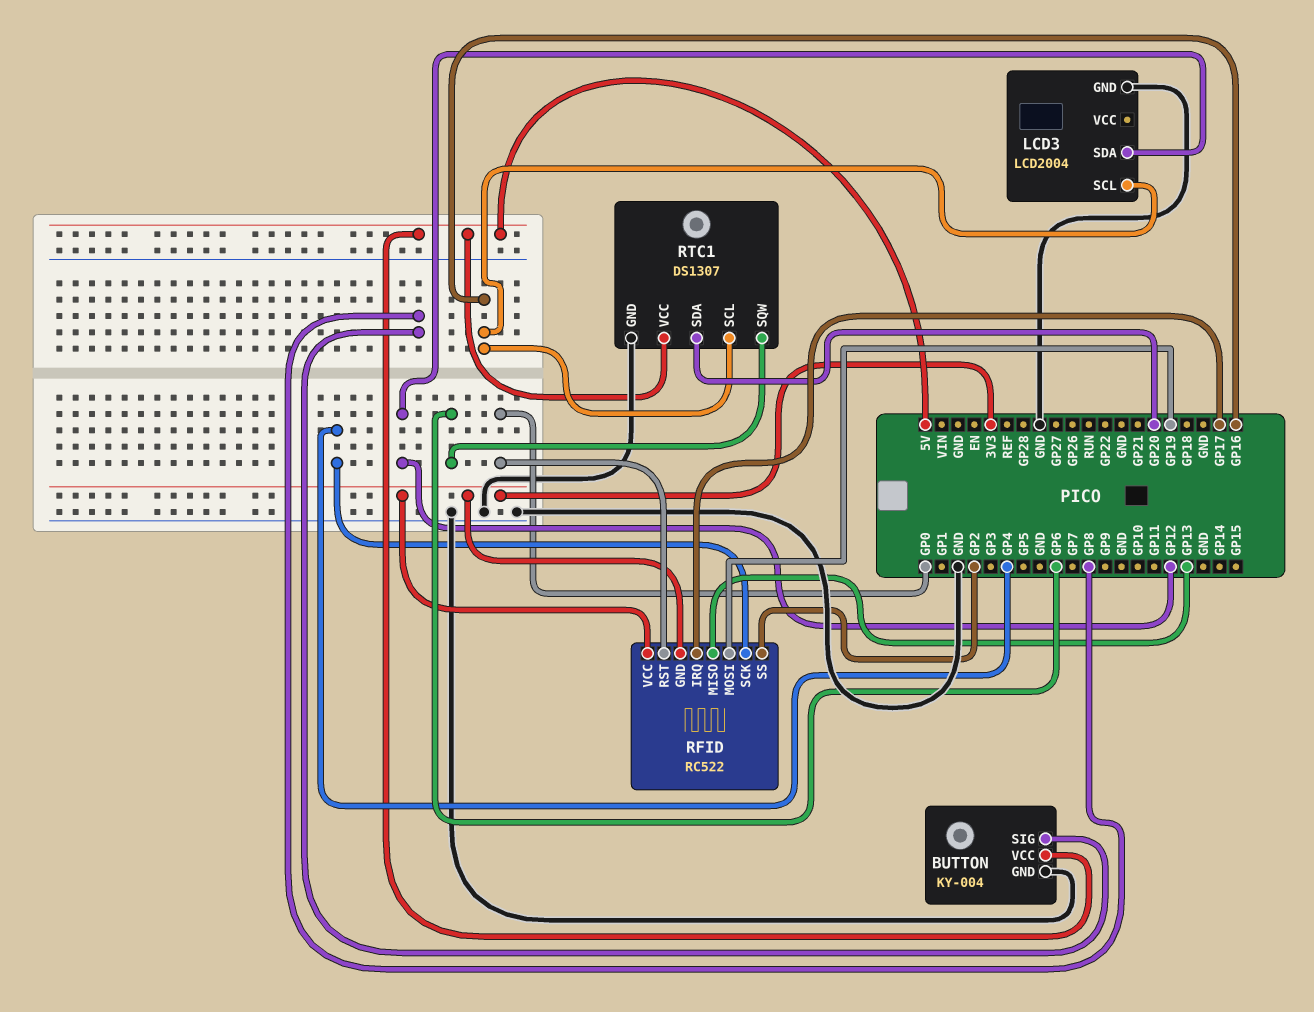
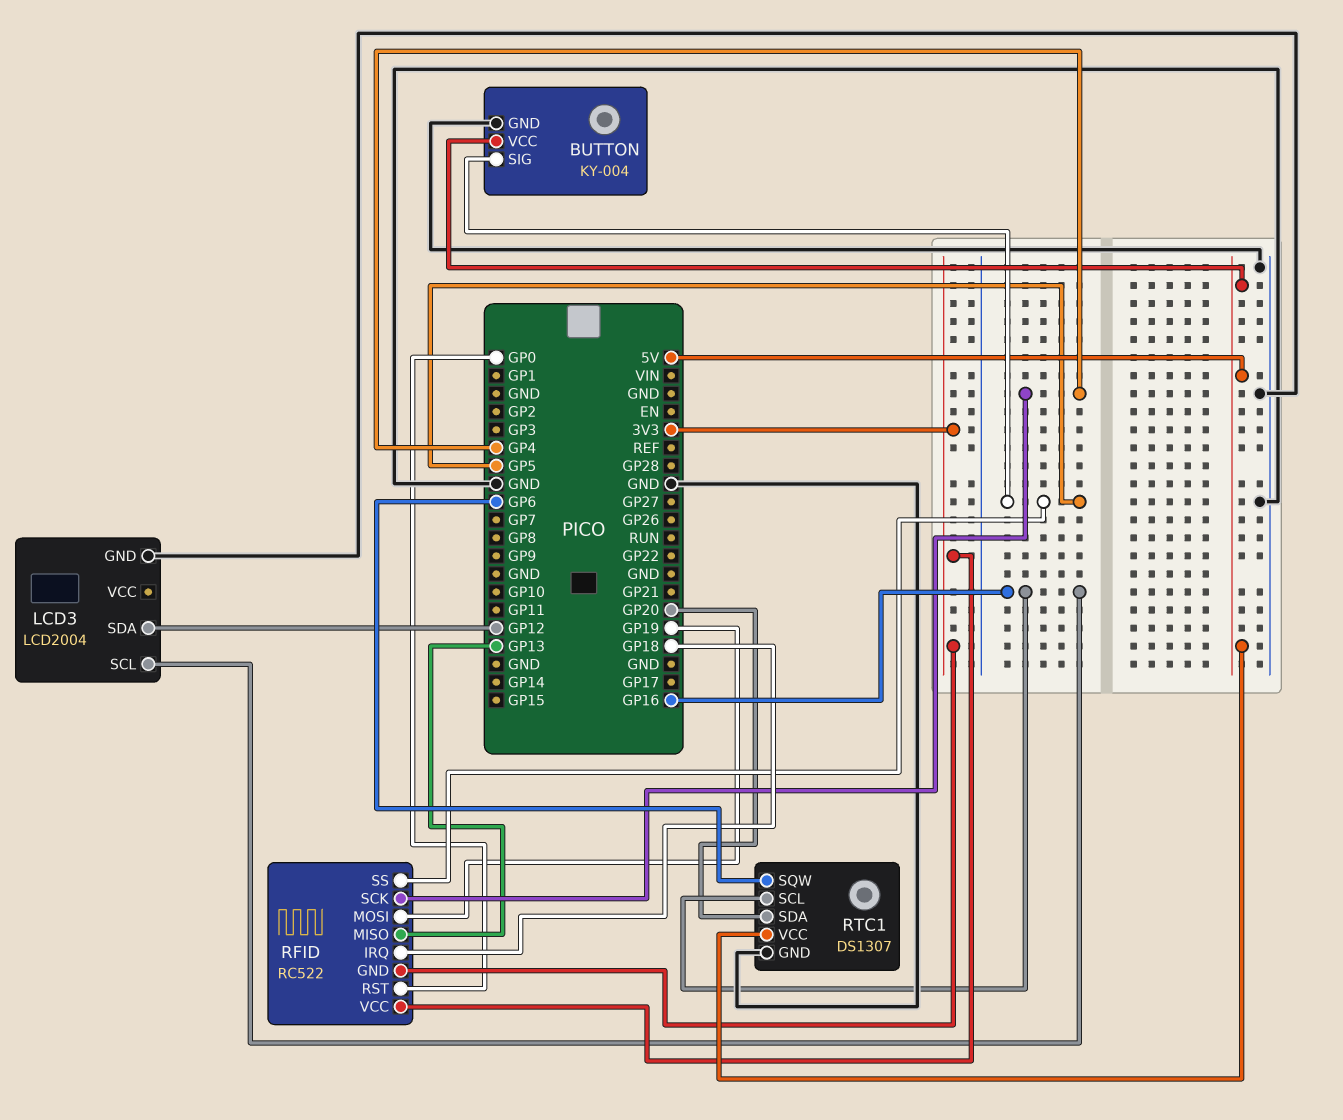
BUTTON pin SIG: GP8 -> GP5
RFID pin IRQ: GP17 -> GP18
RFID pin SS: GP2 -> GP5

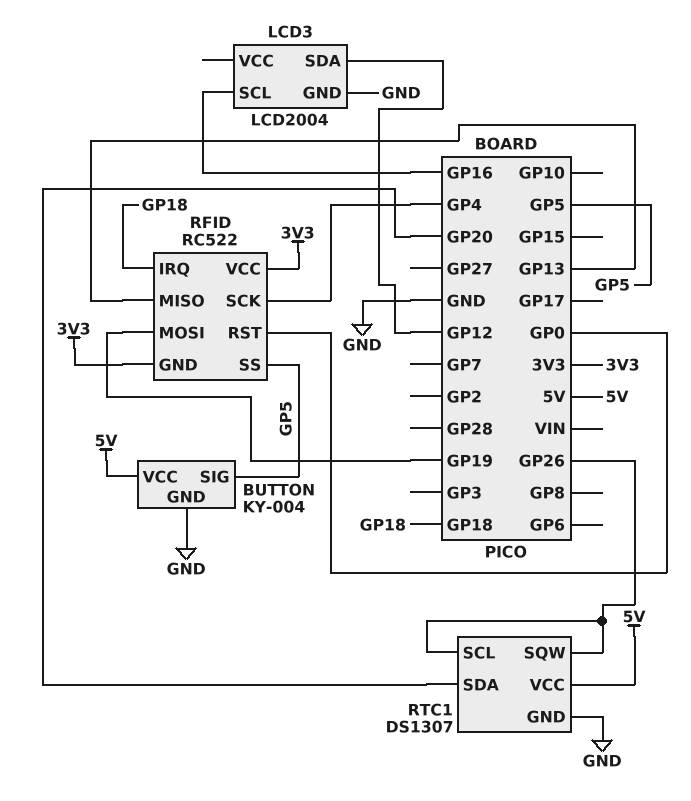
RTC1 pin SCL: GP16 -> GP26
RTC1 pin SQW: GP6 -> GP26

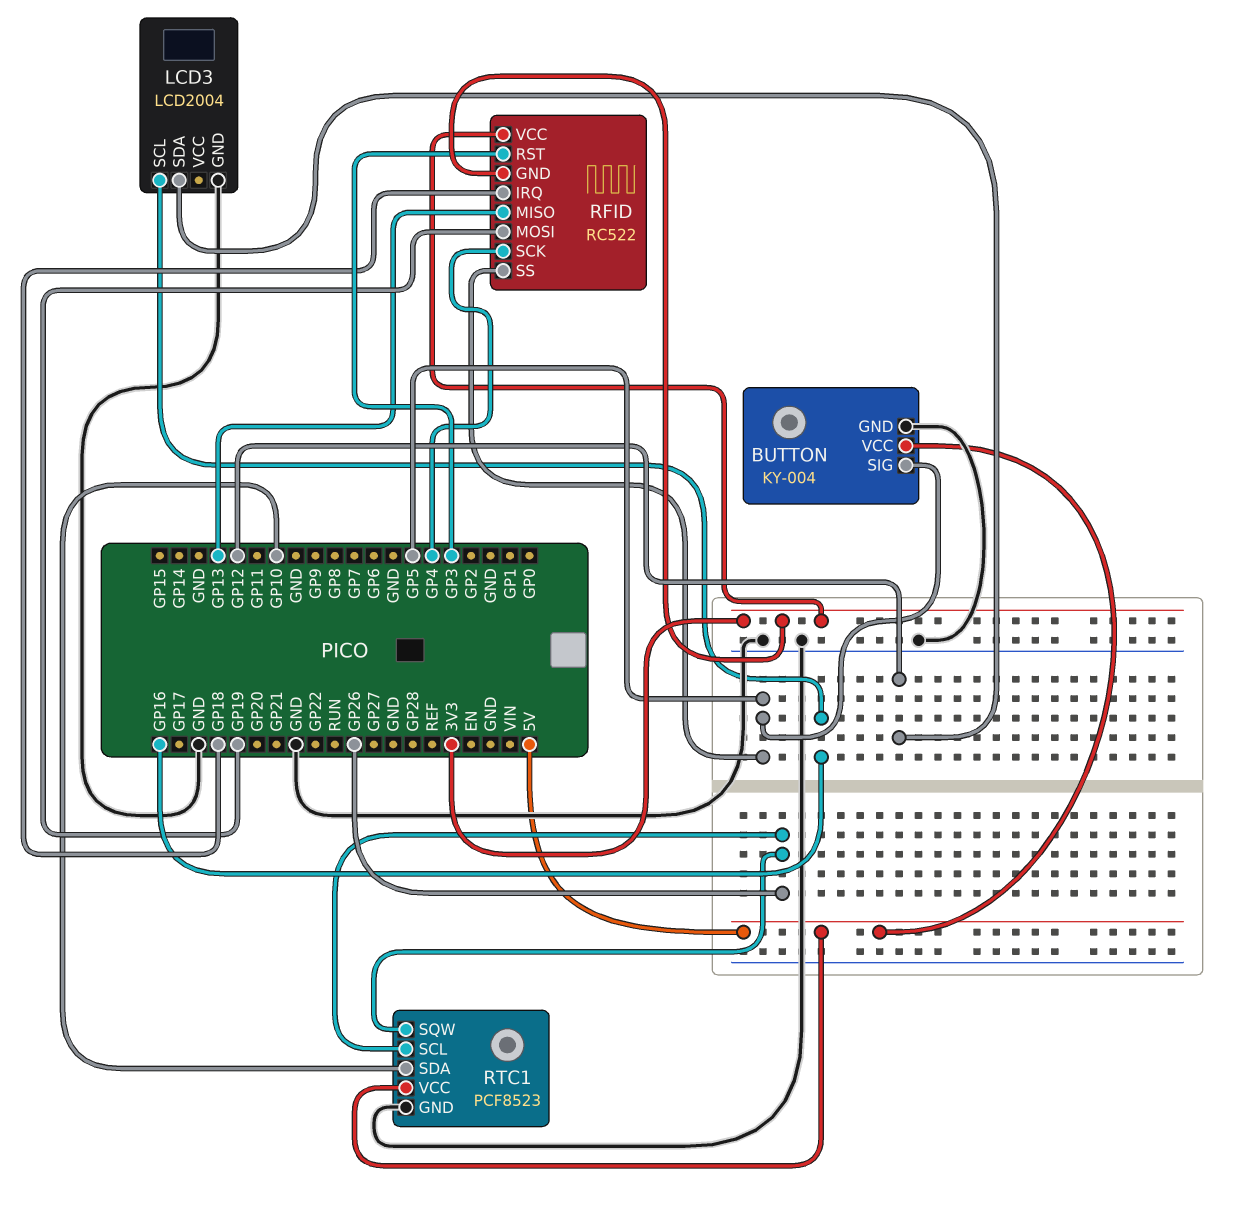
RFID pin RST: GP0 -> GP3
RTC1: DS1307 -> PCF8523
RTC1 pin SDA: GP20 -> GP10

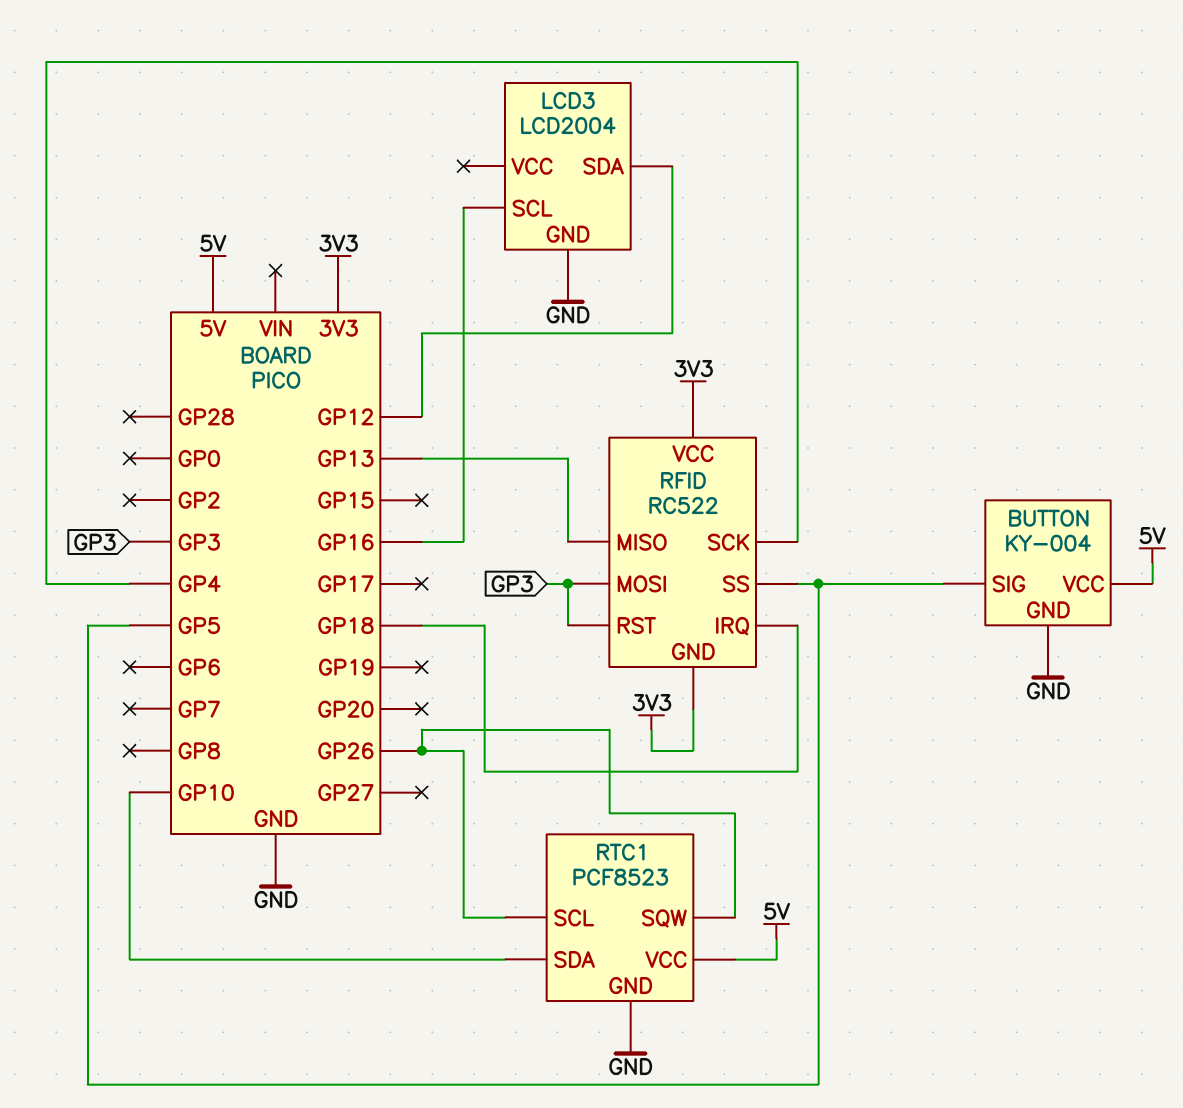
RFID pin MOSI: GP19 -> GP3

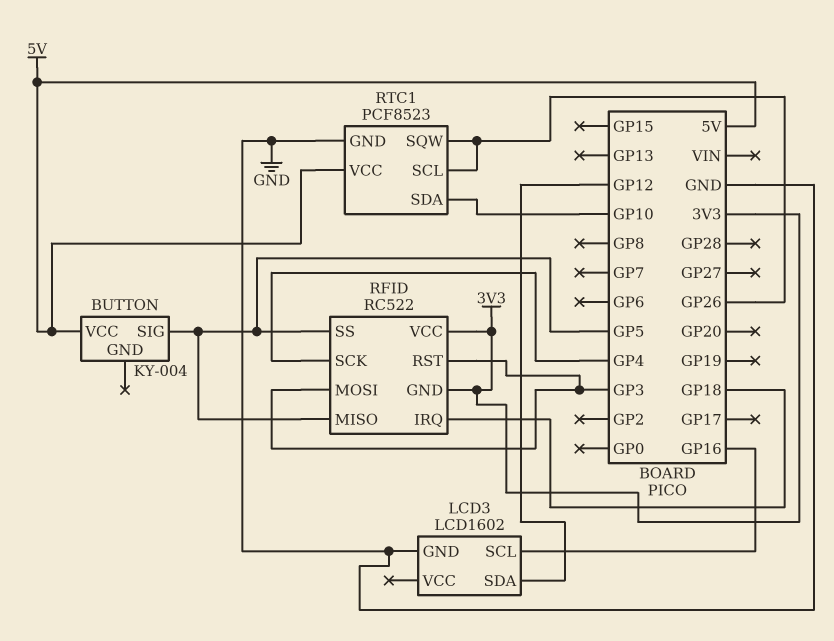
BUTTON pin GND: GND -> none
LCD3: LCD2004 -> LCD1602
RFID pin MISO: GP13 -> GP5

